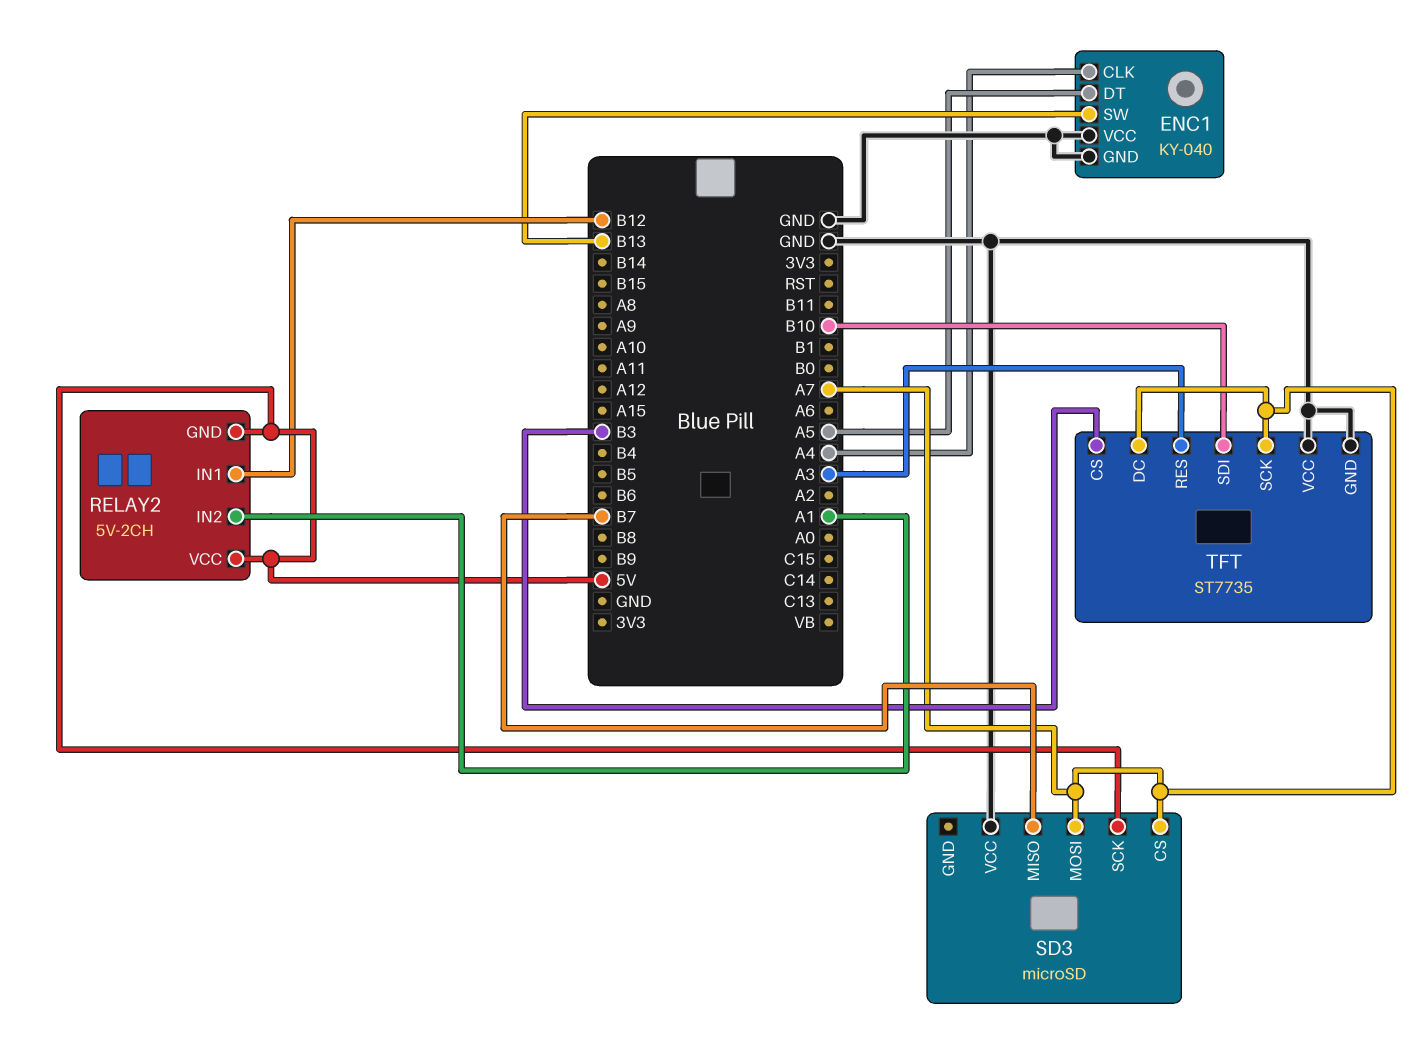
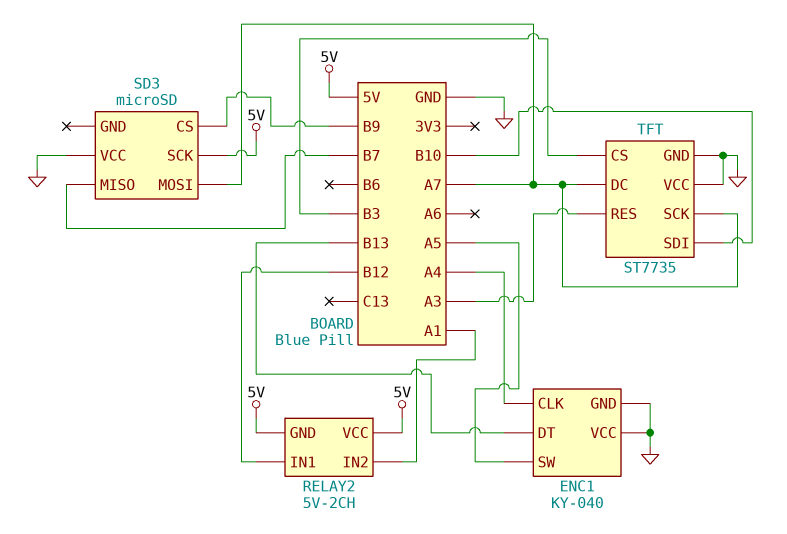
ENC1 pin DT: A5 -> B13
ENC1 pin SW: B13 -> A5
SD3 pin CS: A7 -> B9

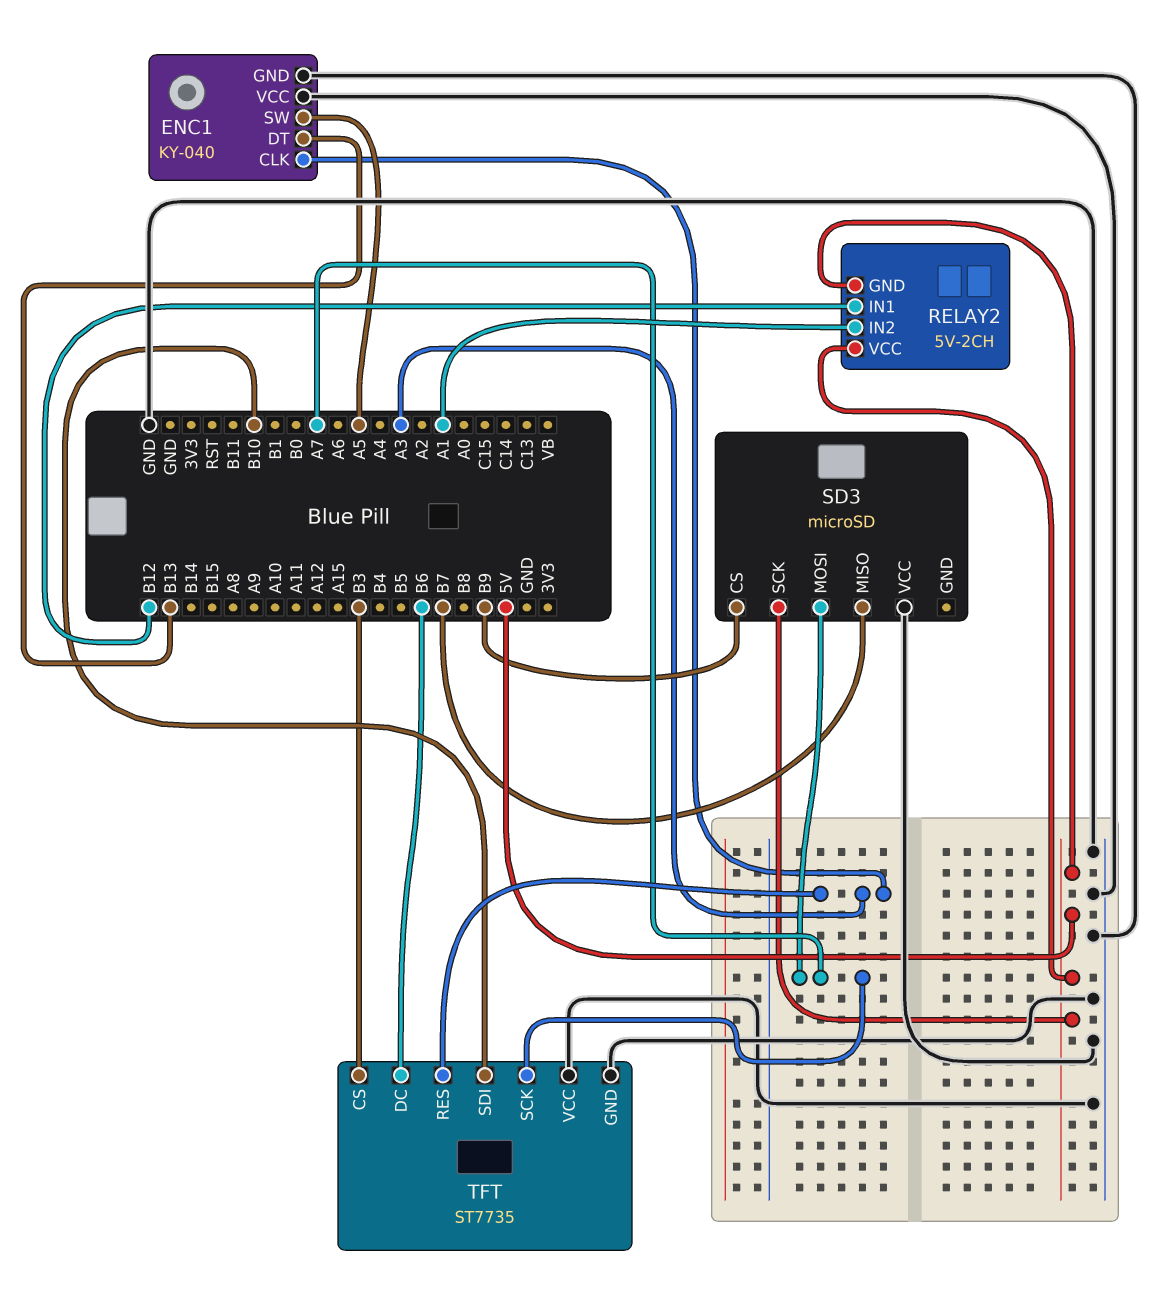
ENC1 pin CLK: A4 -> A3
TFT pin DC: A7 -> B6

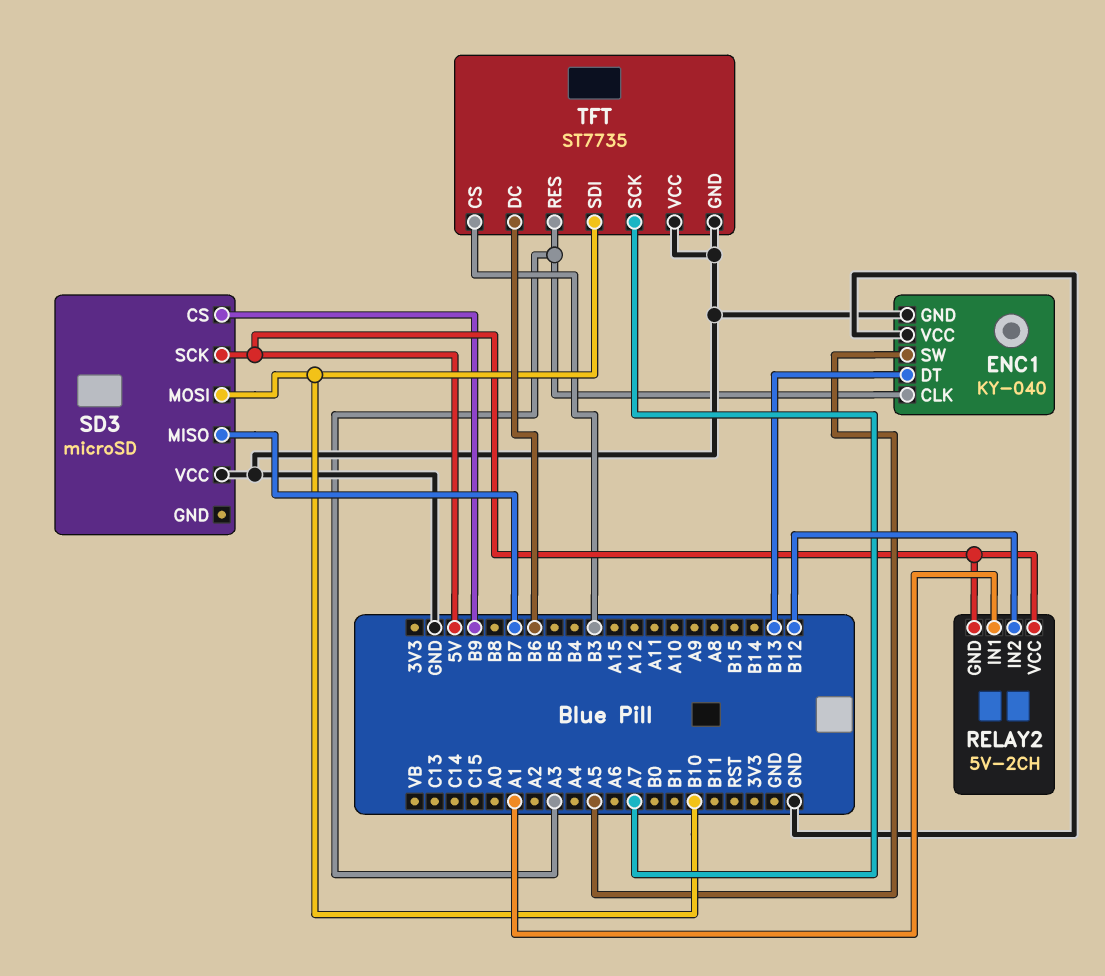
RELAY2 pin IN1: B12 -> A1
RELAY2 pin IN2: A1 -> B12
SD3 pin MOSI: A7 -> B10

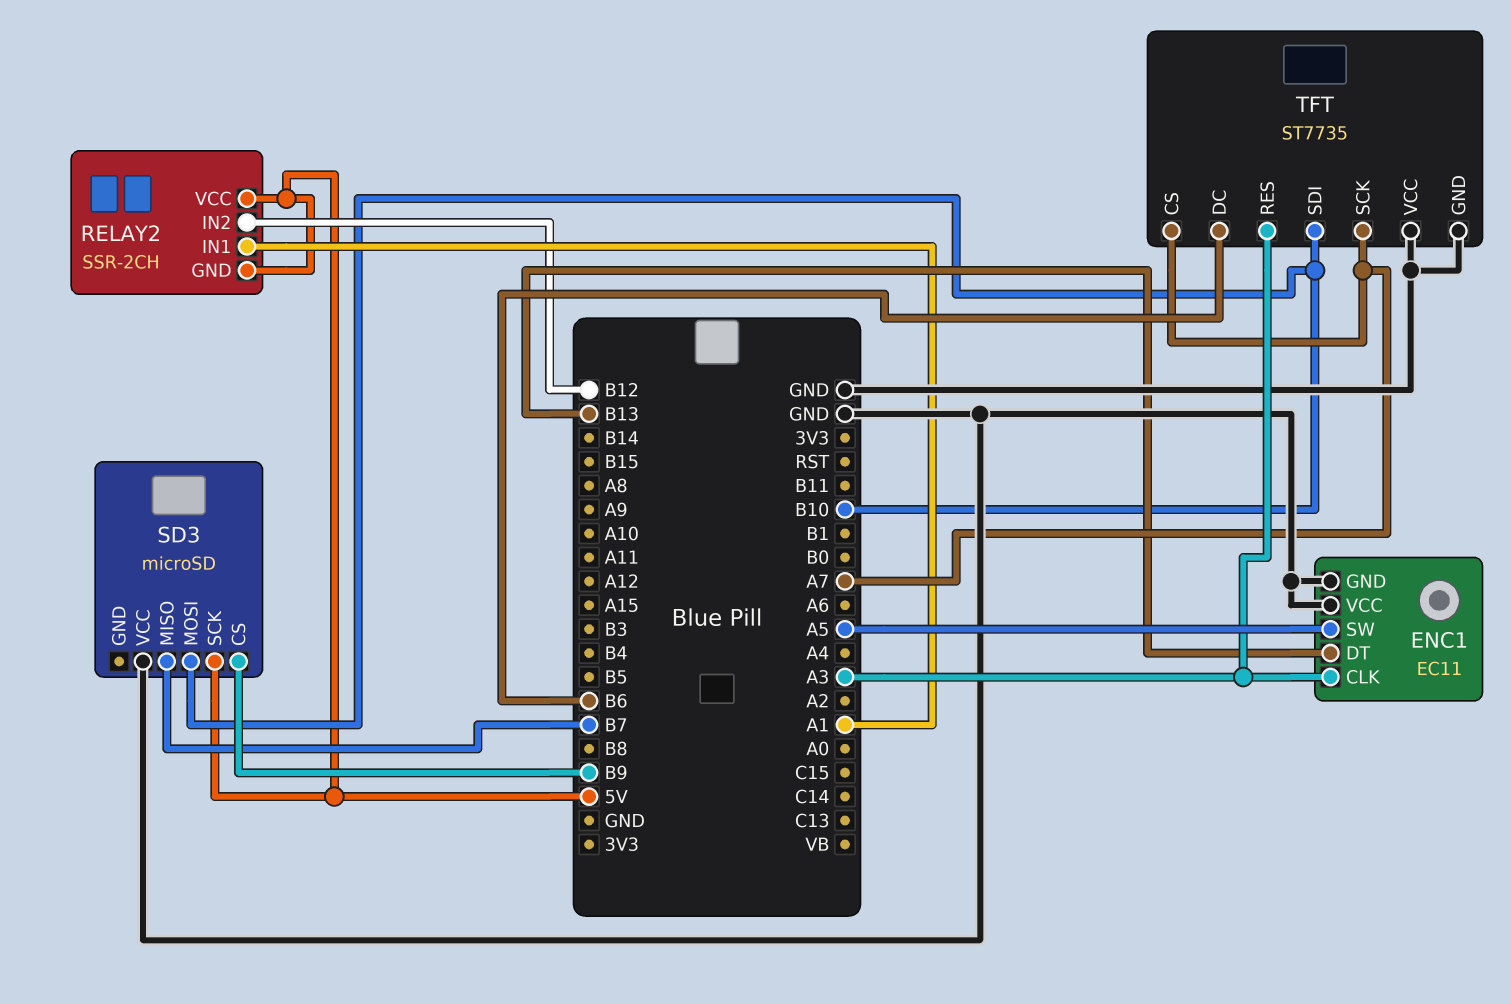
ENC1: KY-040 -> EC11
RELAY2: 5V-2CH -> SSR-2CH
TFT pin CS: B3 -> A7

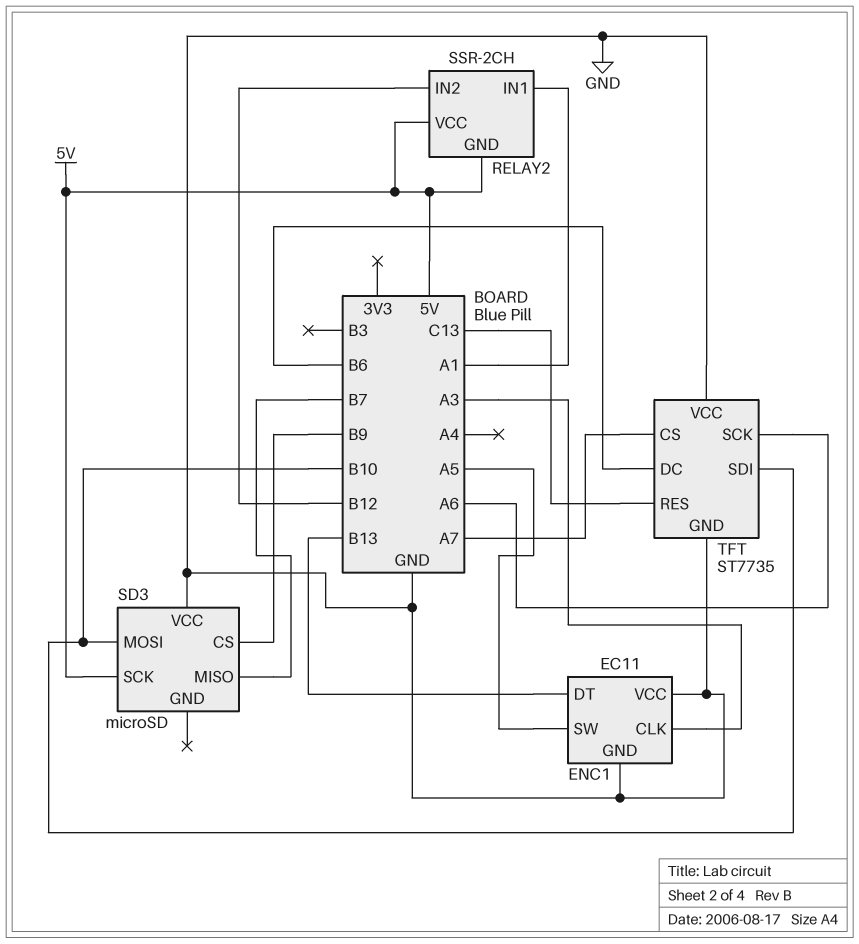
TFT pin RES: A3 -> C13
TFT pin SCK: A7 -> A6

